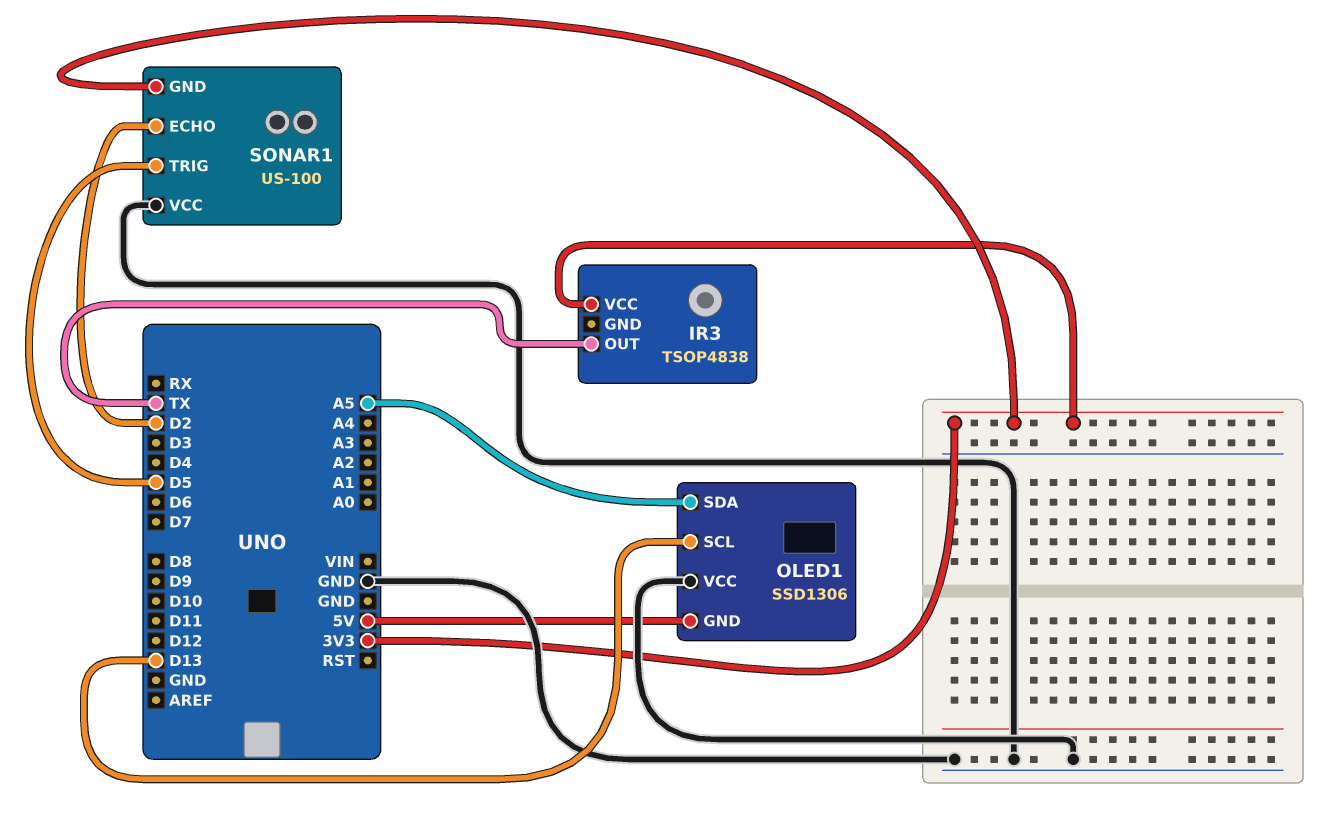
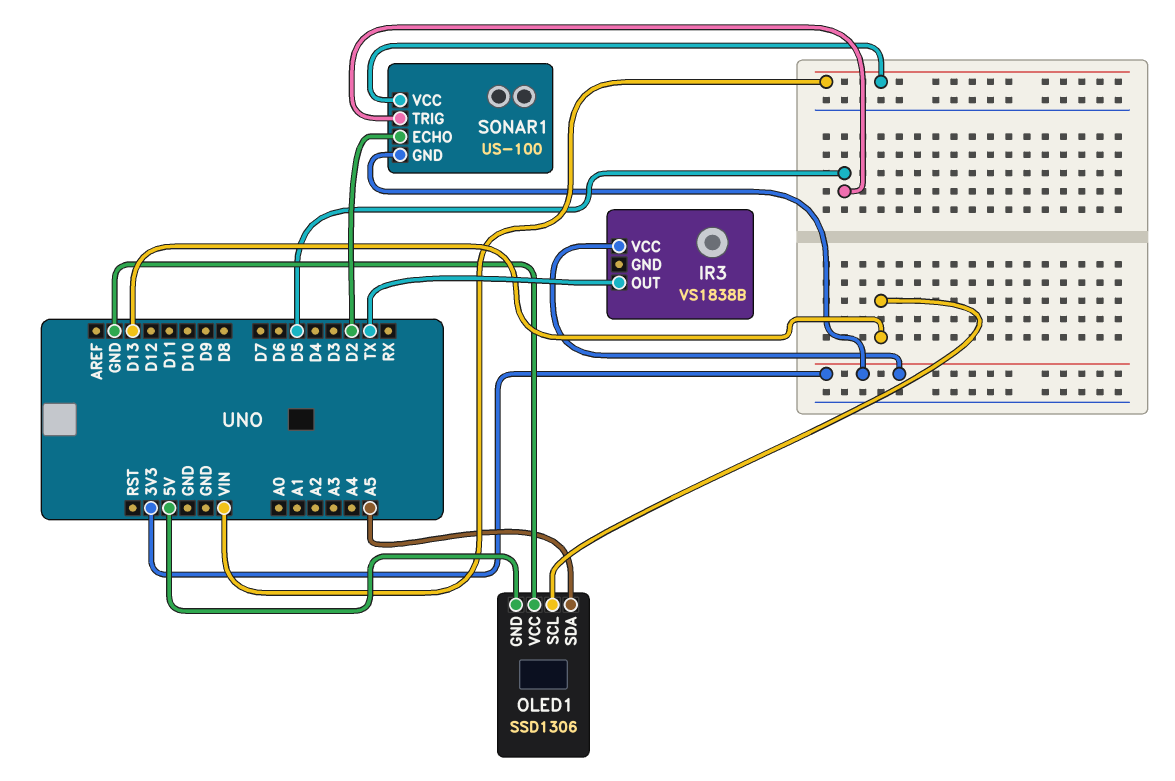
IR3: TSOP4838 -> VS1838B
SONAR1 pin VCC: GND -> VIN

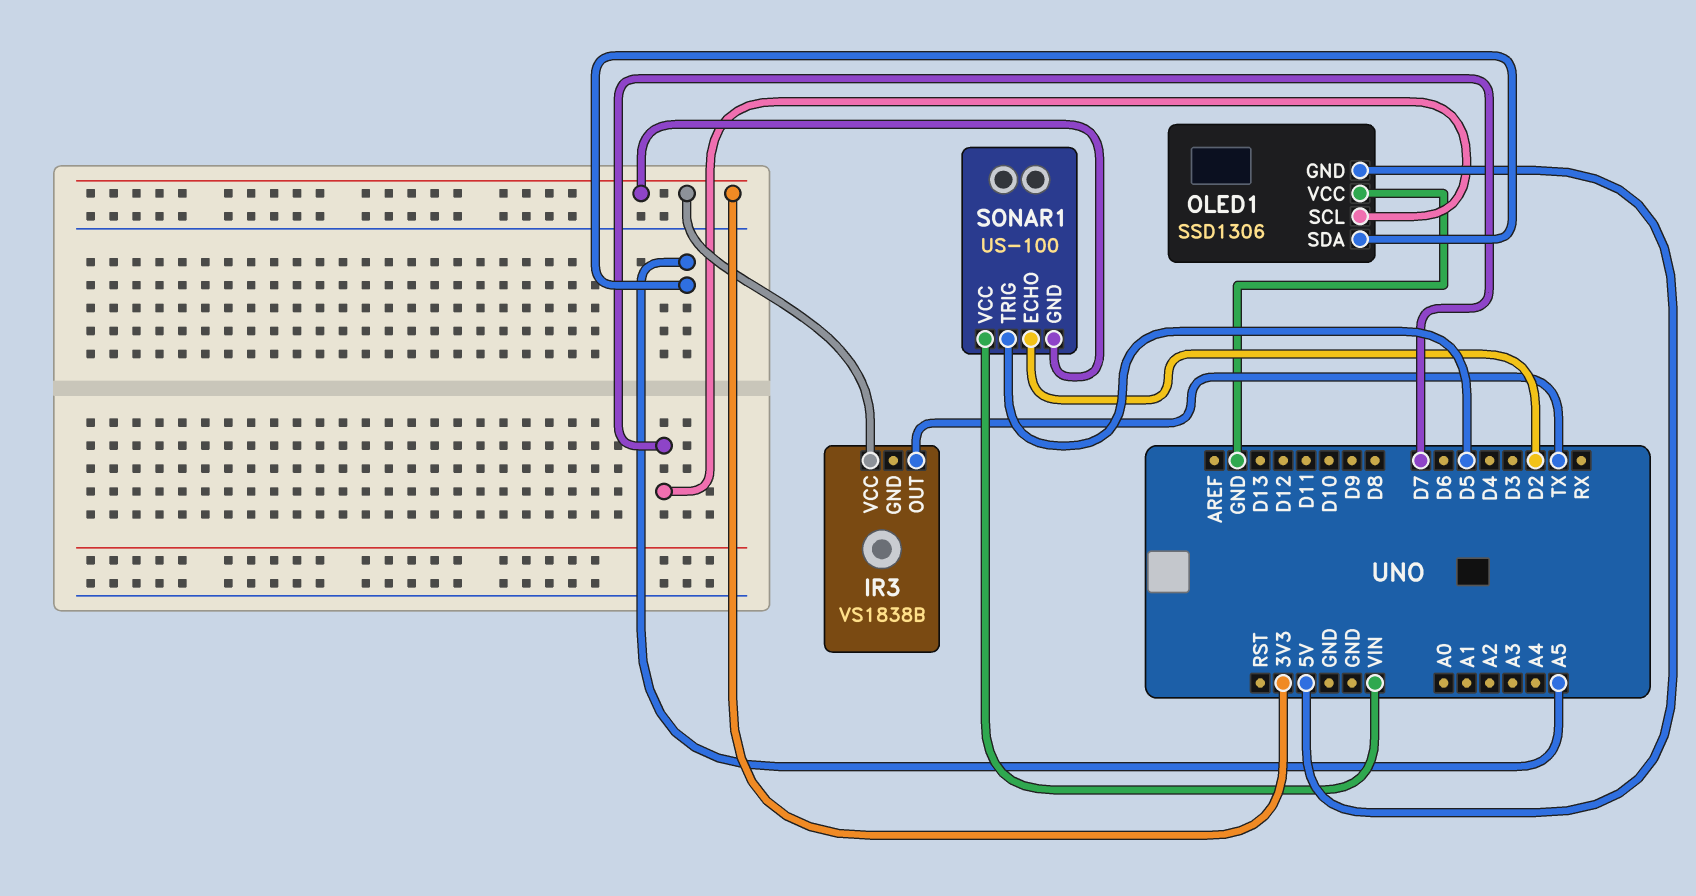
OLED1 pin SCL: D13 -> D7

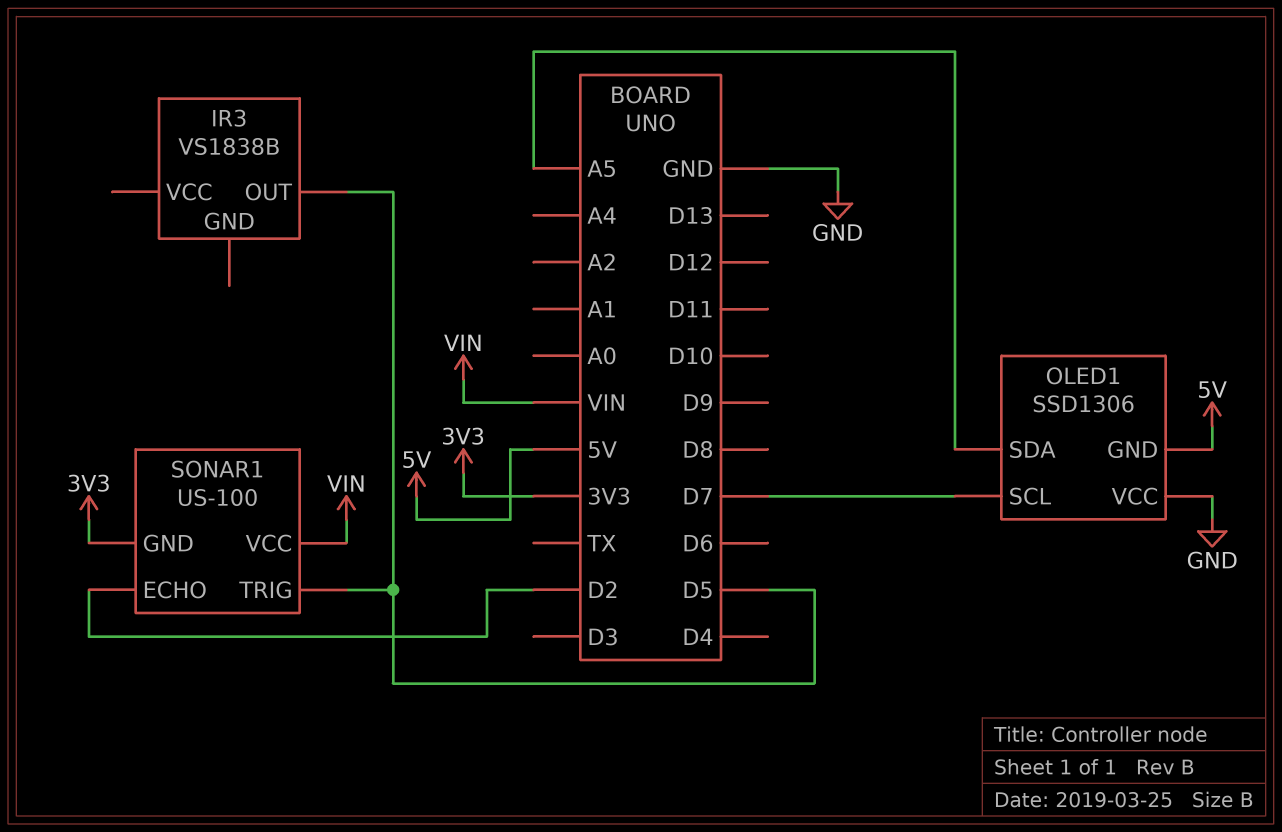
IR3 pin OUT: TX -> D5
IR3 pin VCC: 3V3 -> none

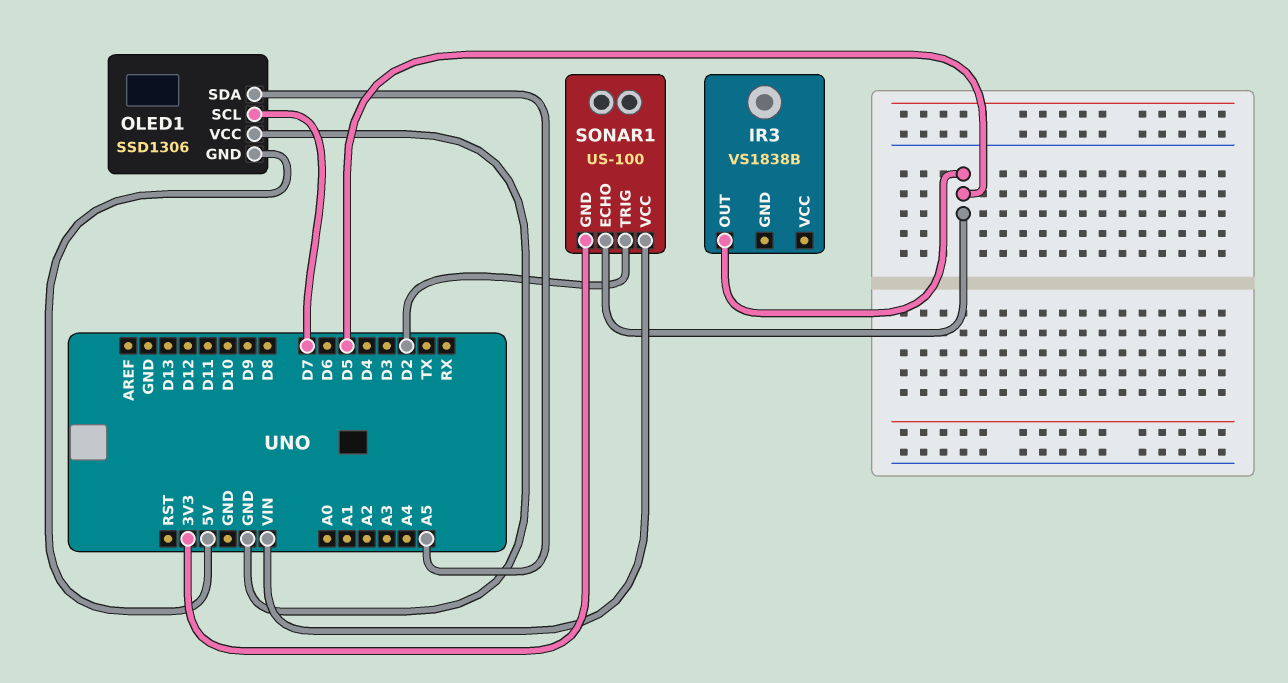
SONAR1 pin ECHO: D2 -> D5
SONAR1 pin TRIG: D5 -> D2

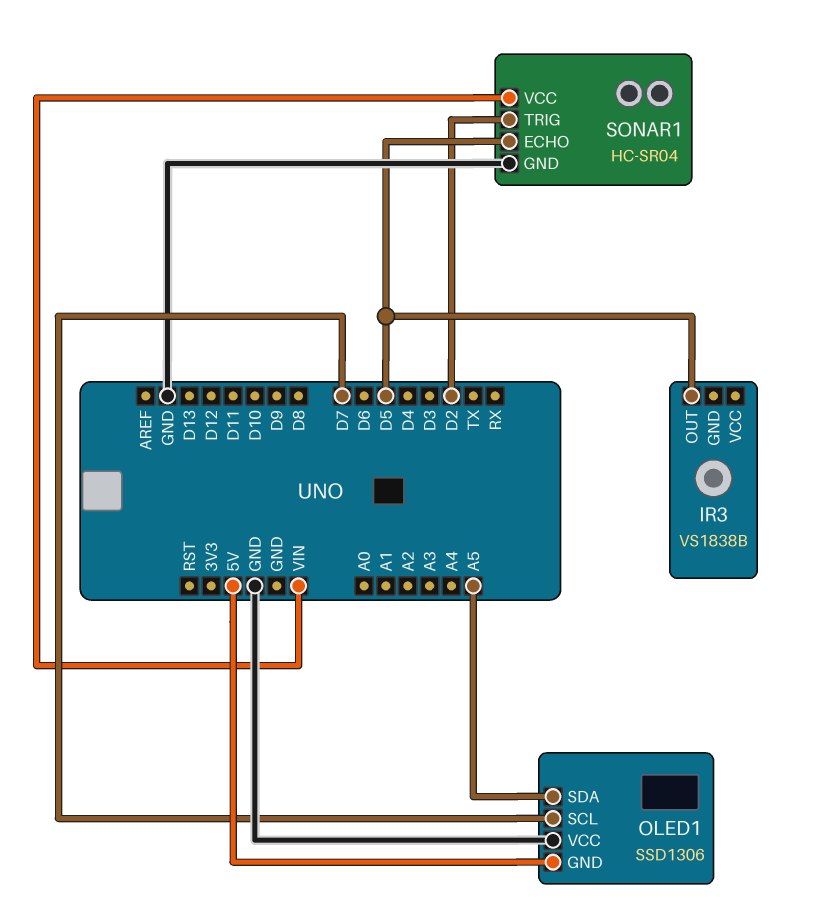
SONAR1: US-100 -> HC-SR04
SONAR1 pin GND: 3V3 -> GND

